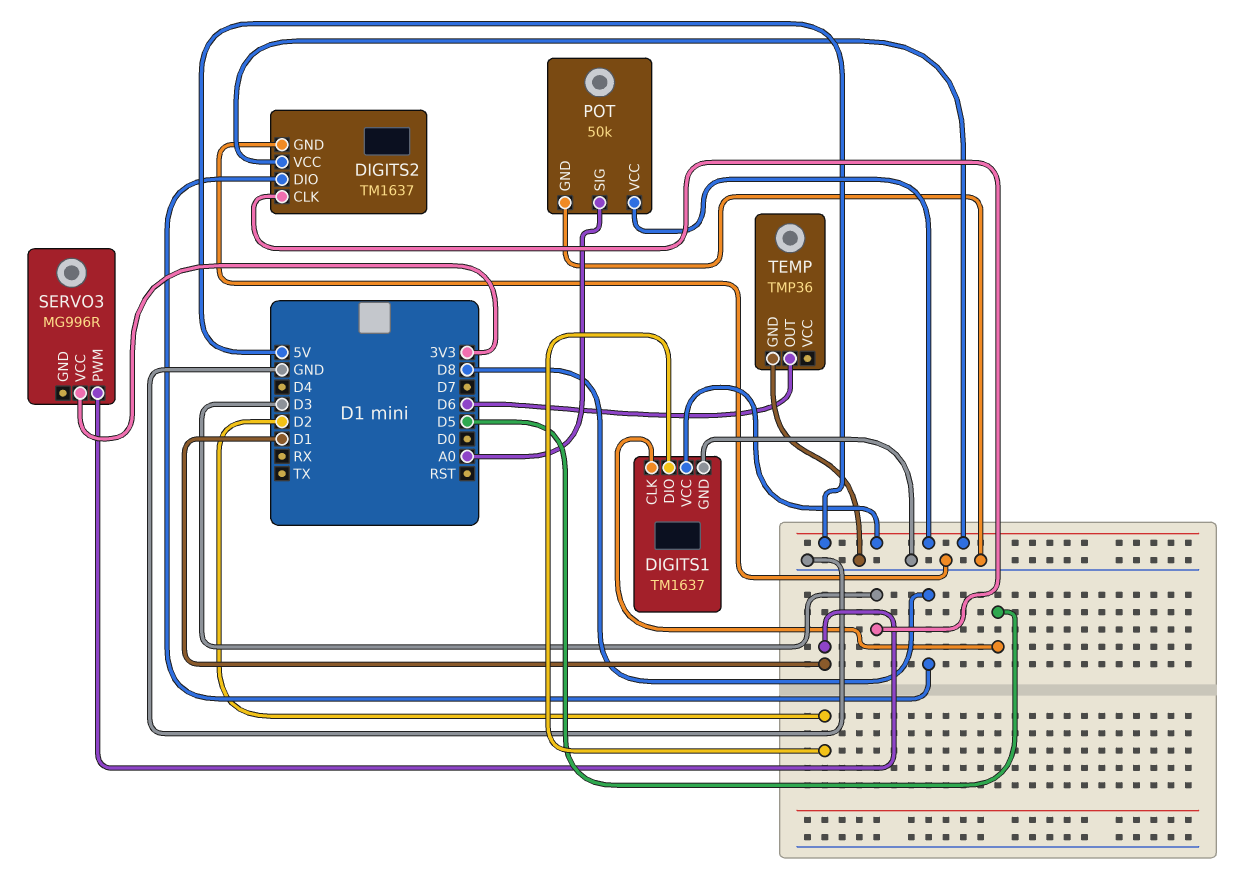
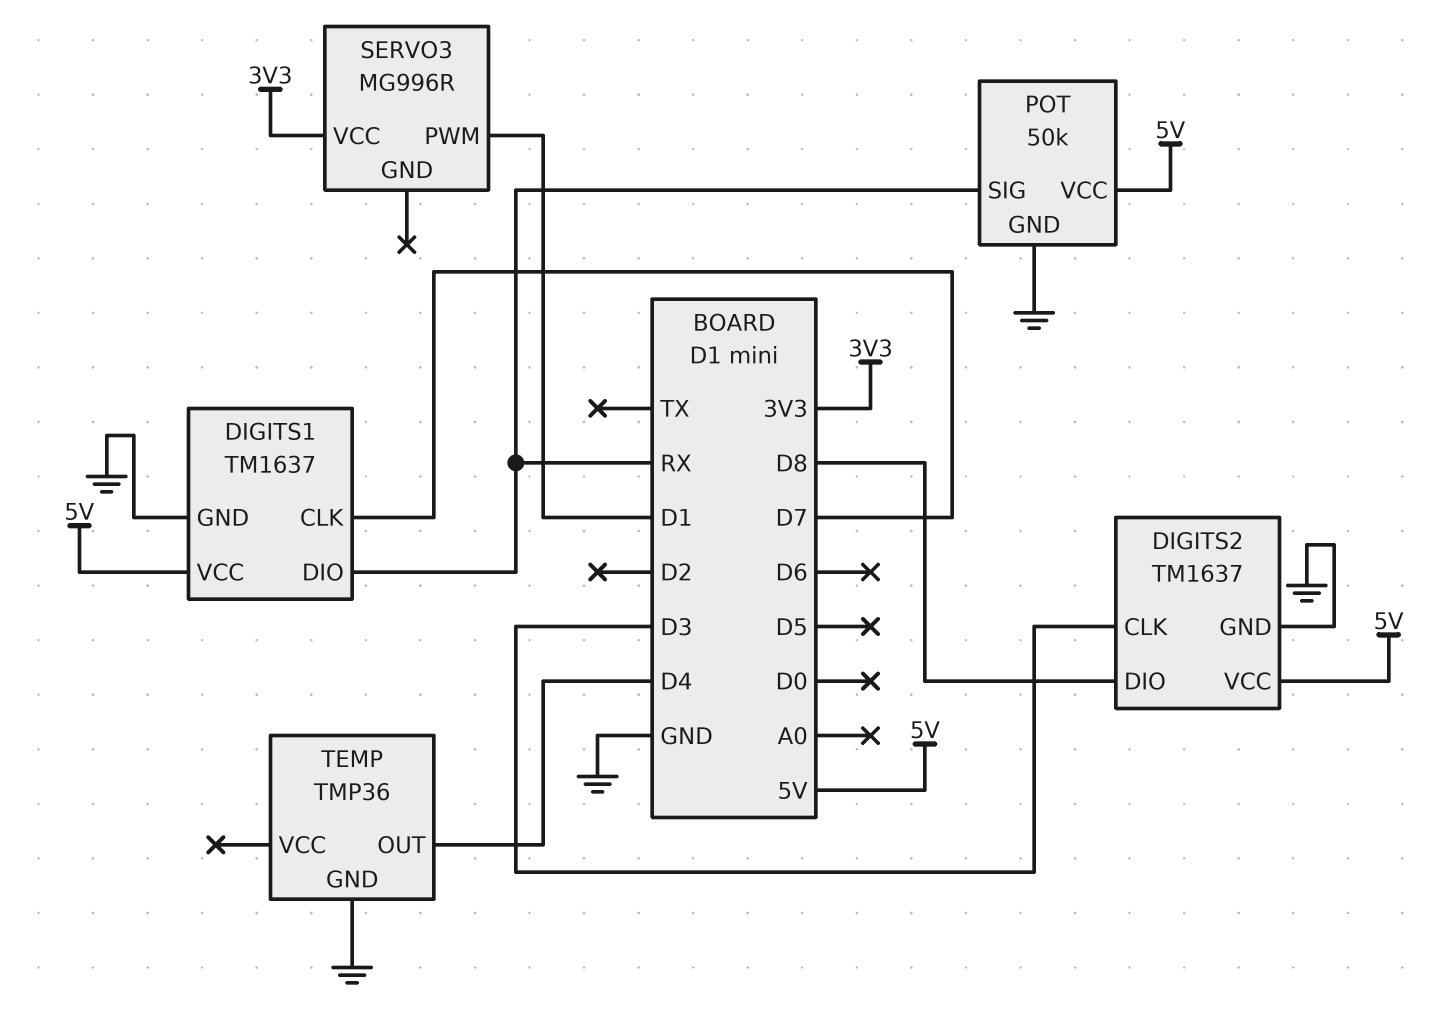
DIGITS1 pin CLK: D5 -> D7
DIGITS1 pin DIO: D2 -> RX
POT pin SIG: A0 -> RX
TEMP pin OUT: D6 -> D4

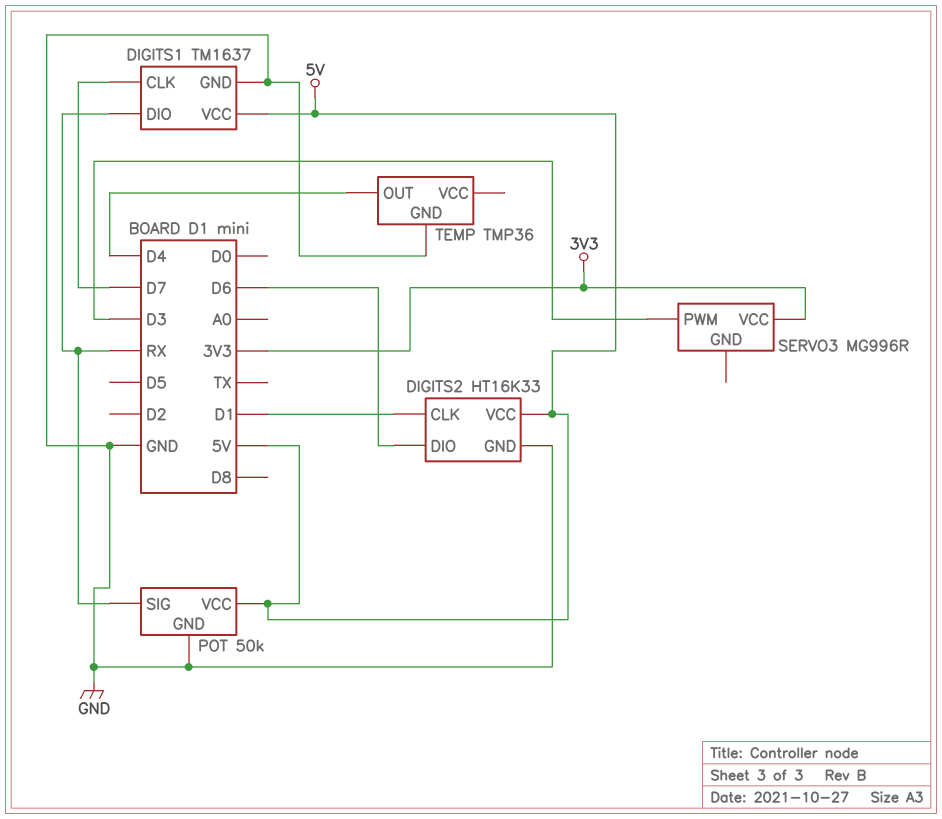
DIGITS2: TM1637 -> HT16K33
DIGITS2 pin CLK: D3 -> D1
DIGITS2 pin DIO: D8 -> D6
SERVO3 pin PWM: D1 -> D3

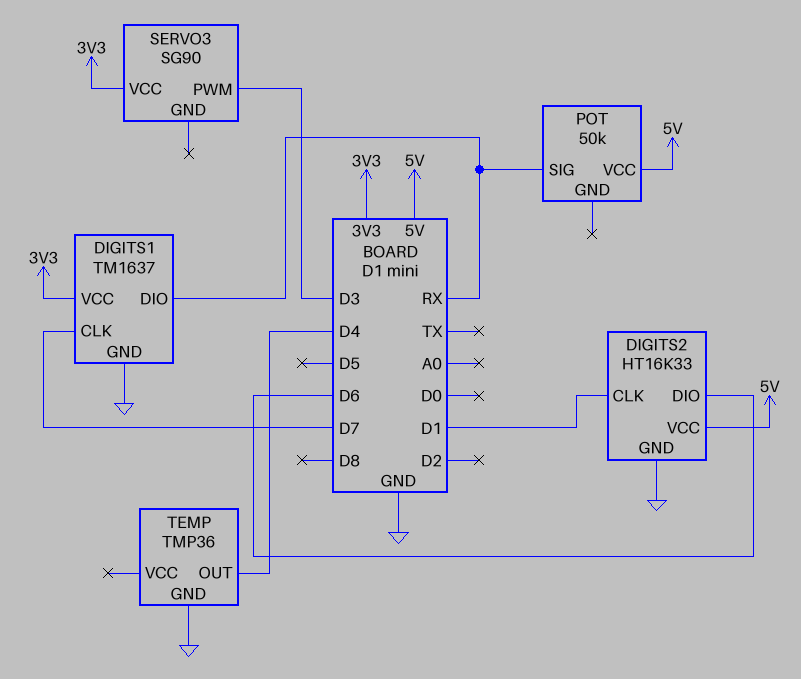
DIGITS1 pin VCC: 5V -> 3V3
POT pin GND: GND -> none
SERVO3: MG996R -> SG90

